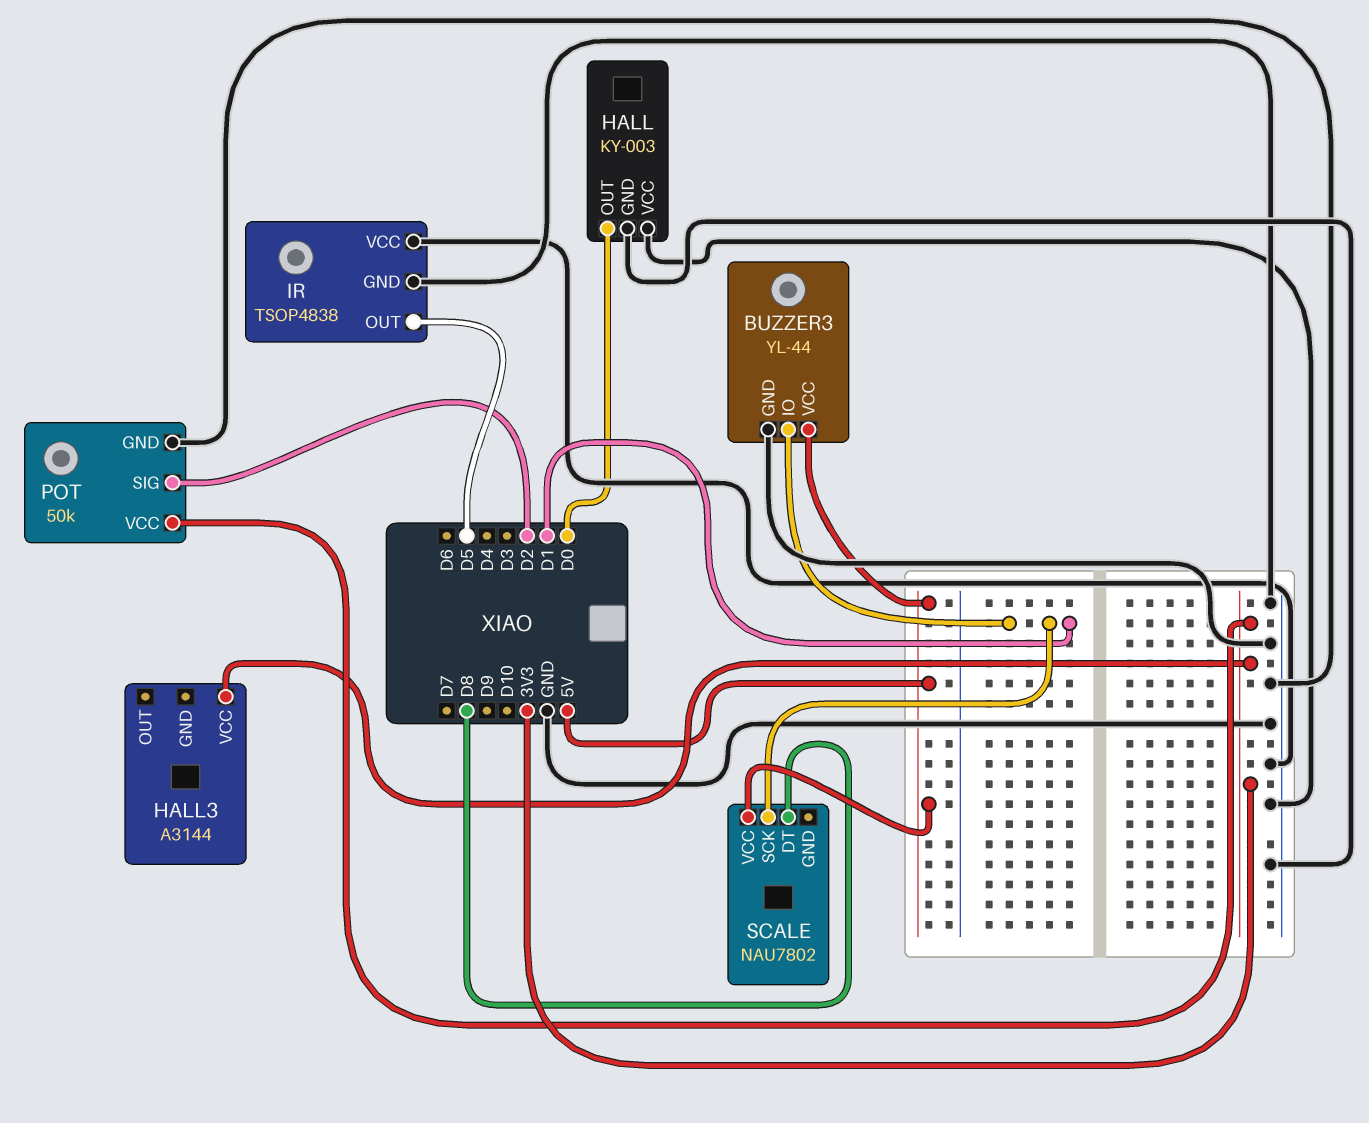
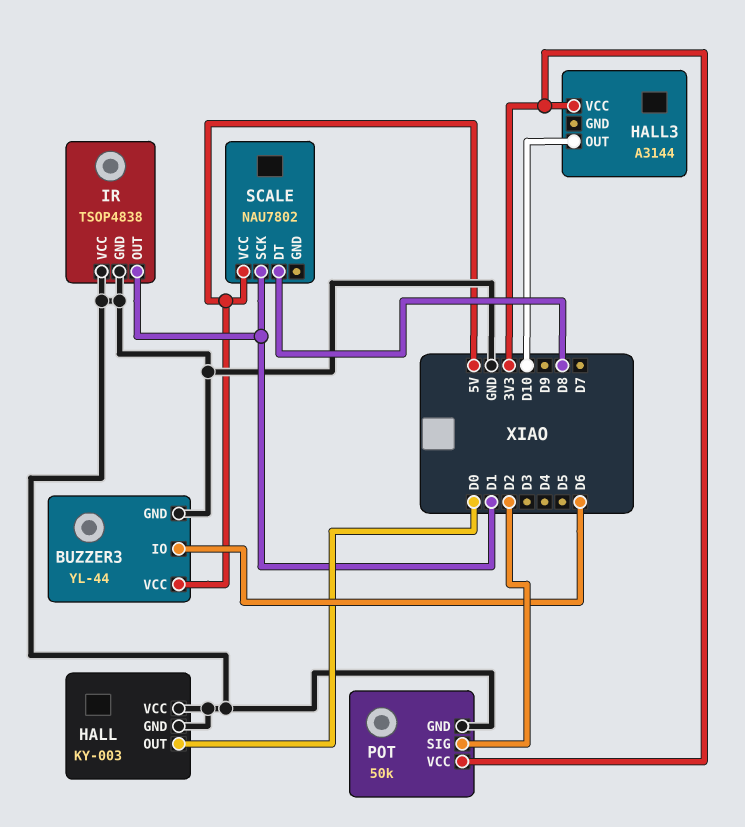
BUZZER3 pin IO: D1 -> D6
HALL3 pin OUT: none -> D10
IR pin OUT: D5 -> D1

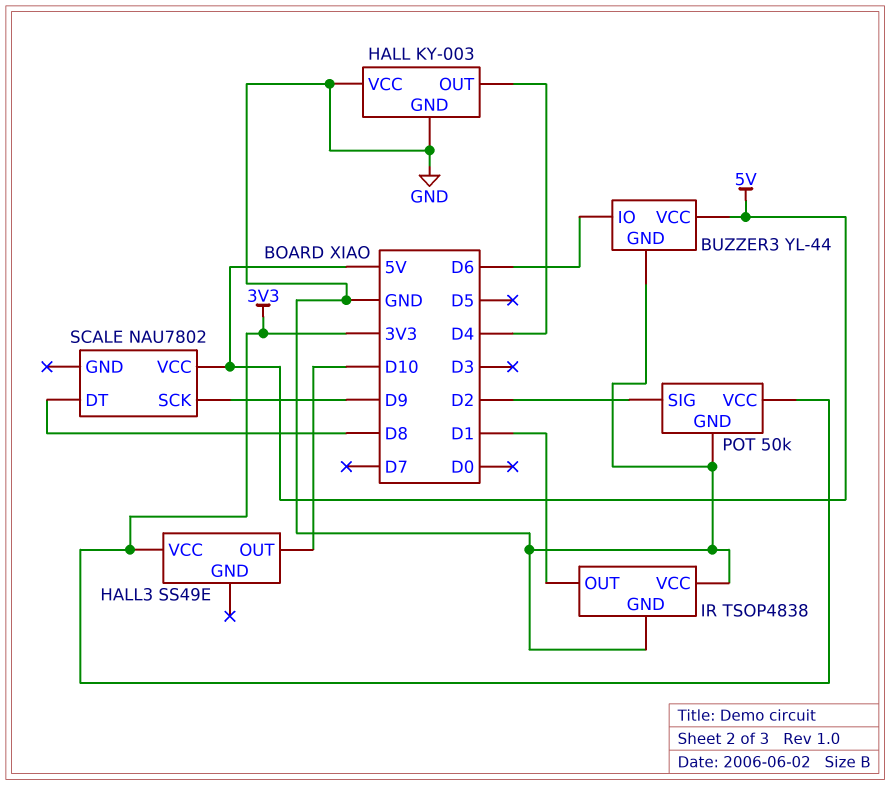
HALL pin OUT: D0 -> D4
HALL3: A3144 -> SS49E
SCALE pin SCK: D1 -> D9

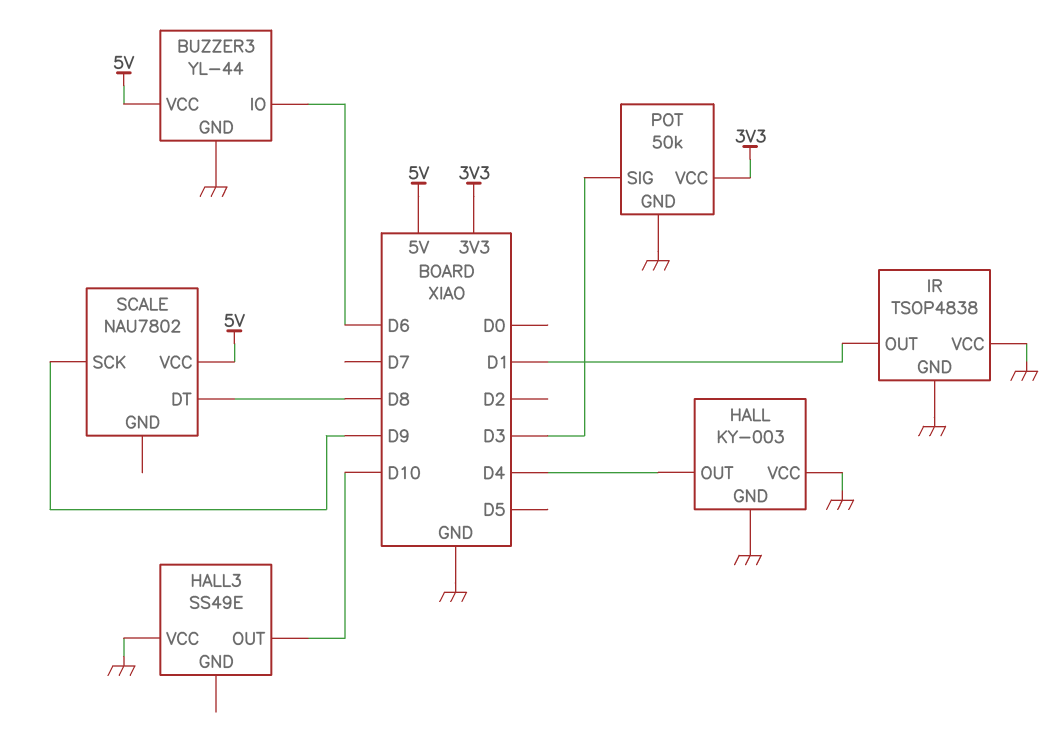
HALL3 pin VCC: 3V3 -> GND
POT pin SIG: D2 -> D3

